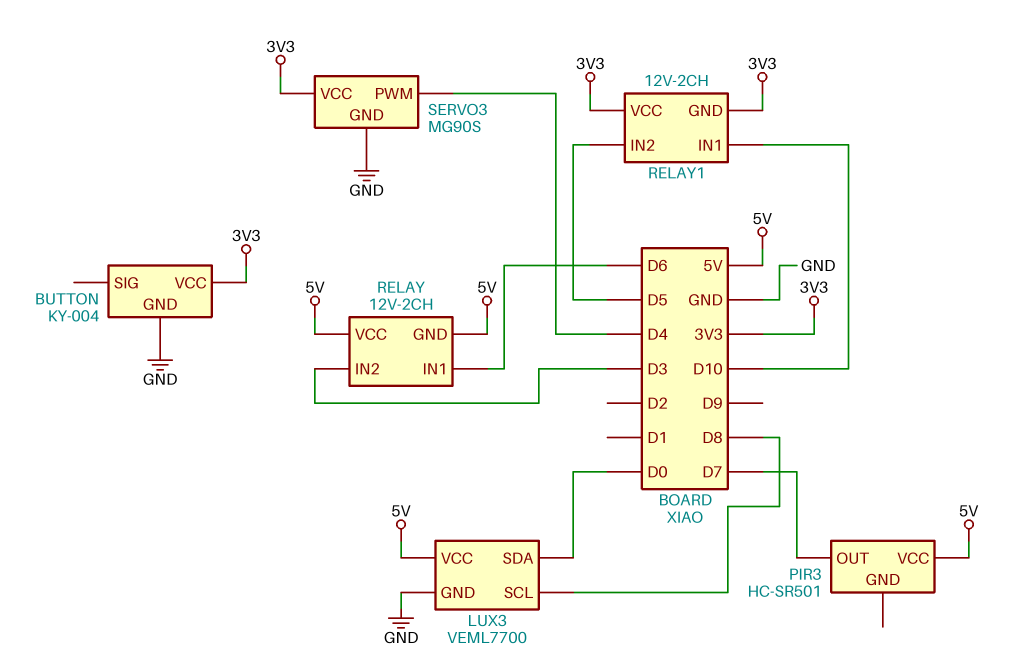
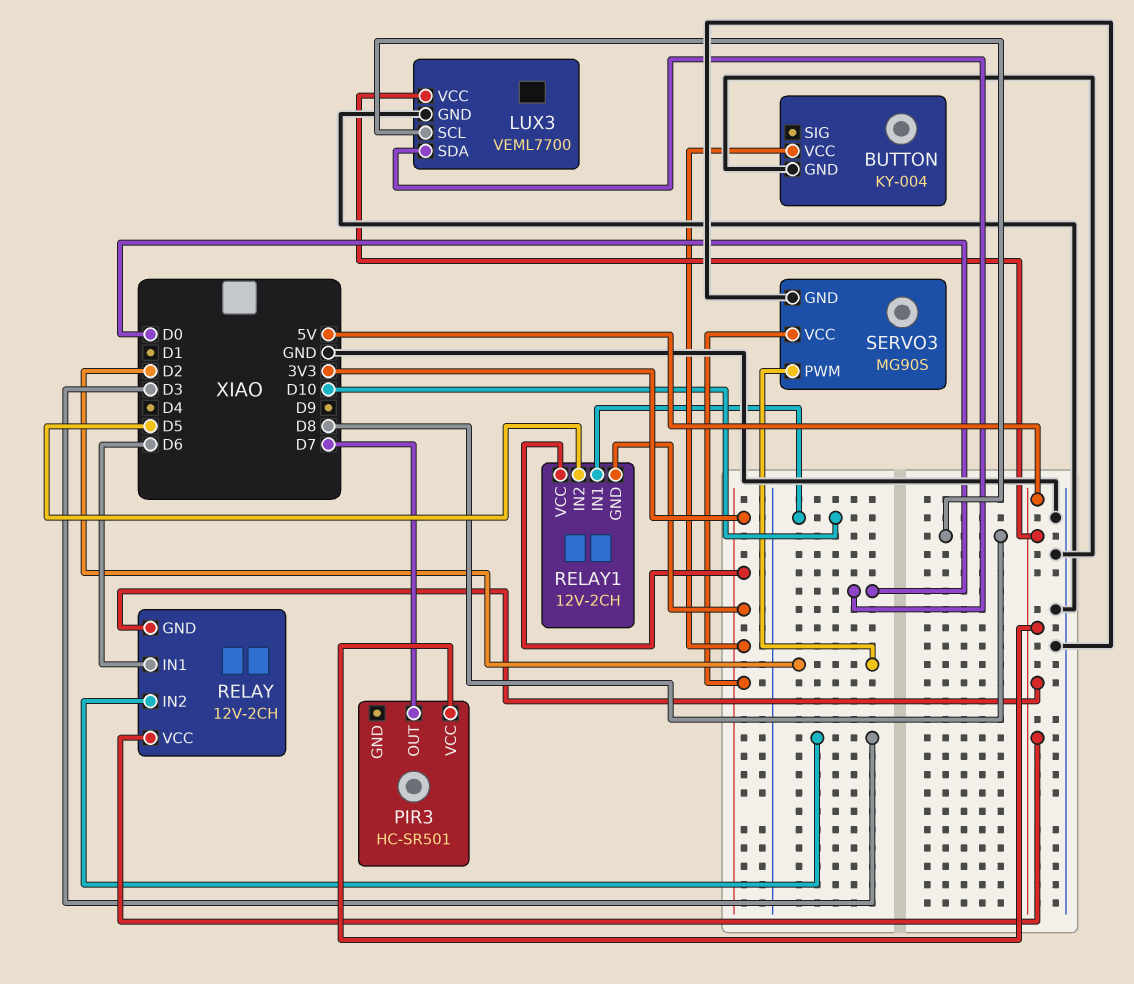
SERVO3 pin PWM: D4 -> D2

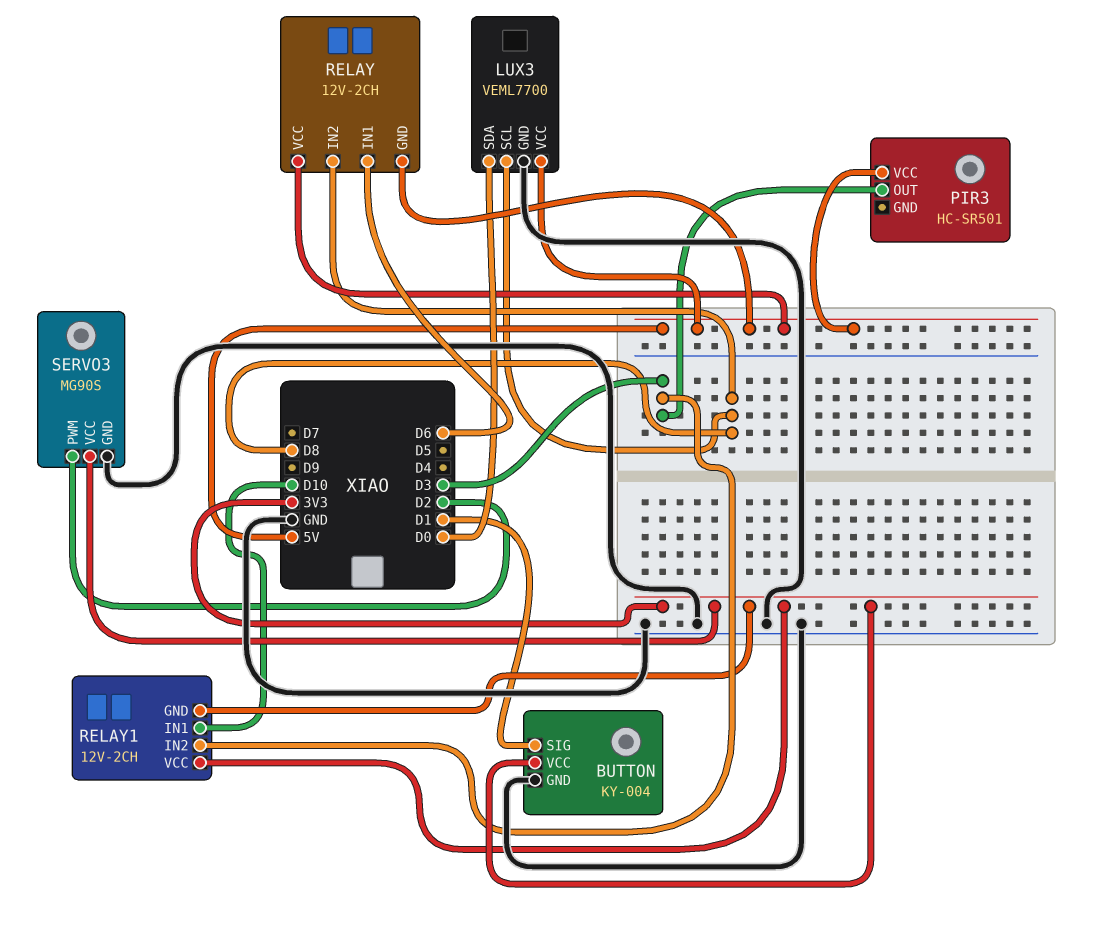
BUTTON pin SIG: none -> D1
PIR3 pin OUT: D7 -> D3
RELAY pin IN2: D3 -> D8
RELAY1 pin IN2: D5 -> D3

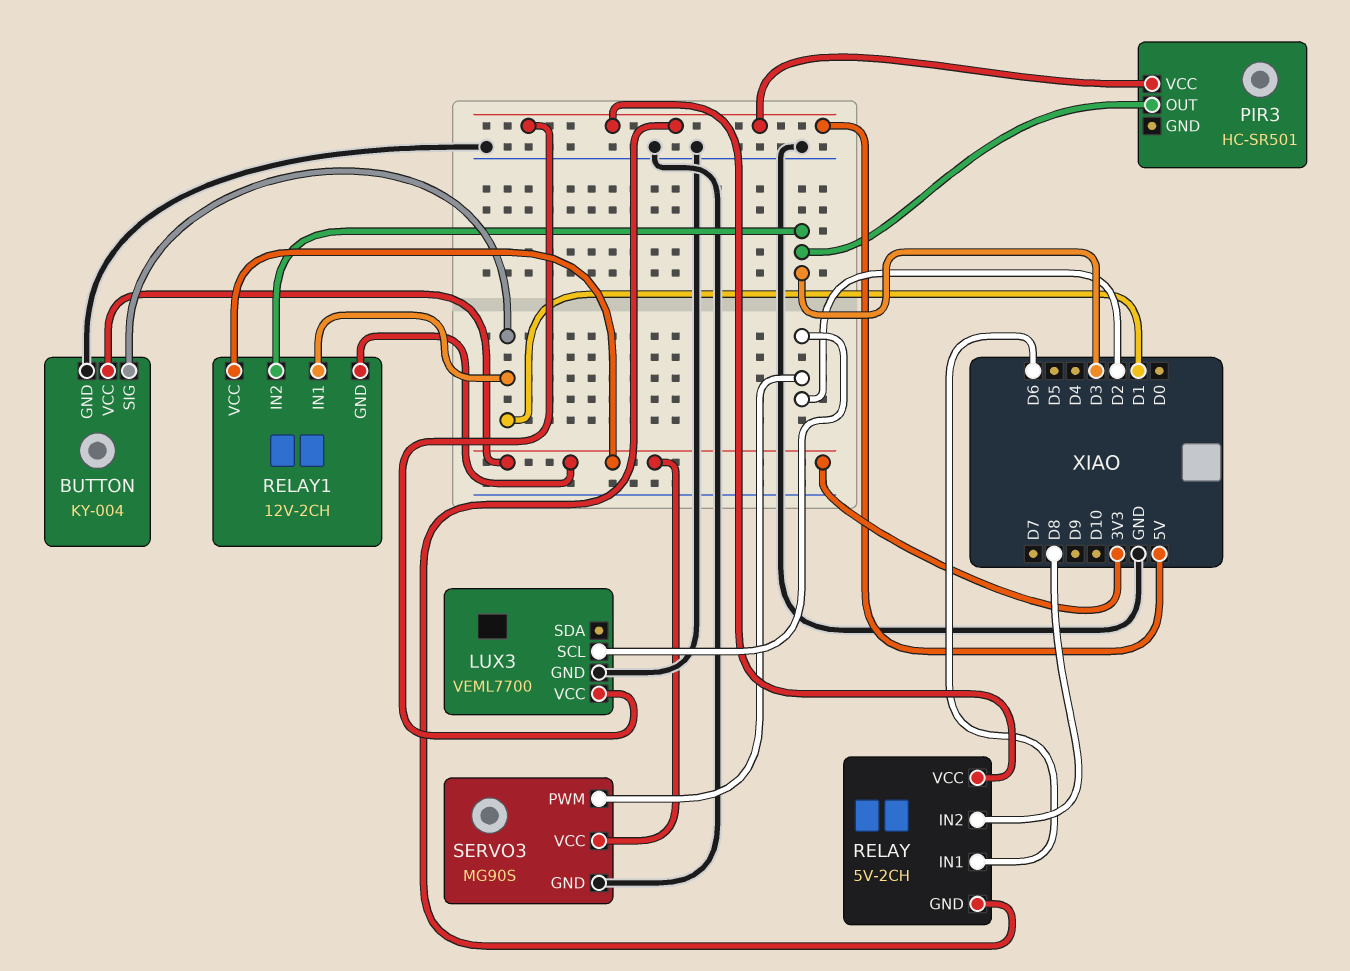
LUX3 pin SCL: D8 -> D2
LUX3 pin SDA: D0 -> none
RELAY: 12V-2CH -> 5V-2CH
RELAY1 pin IN1: D10 -> D1

